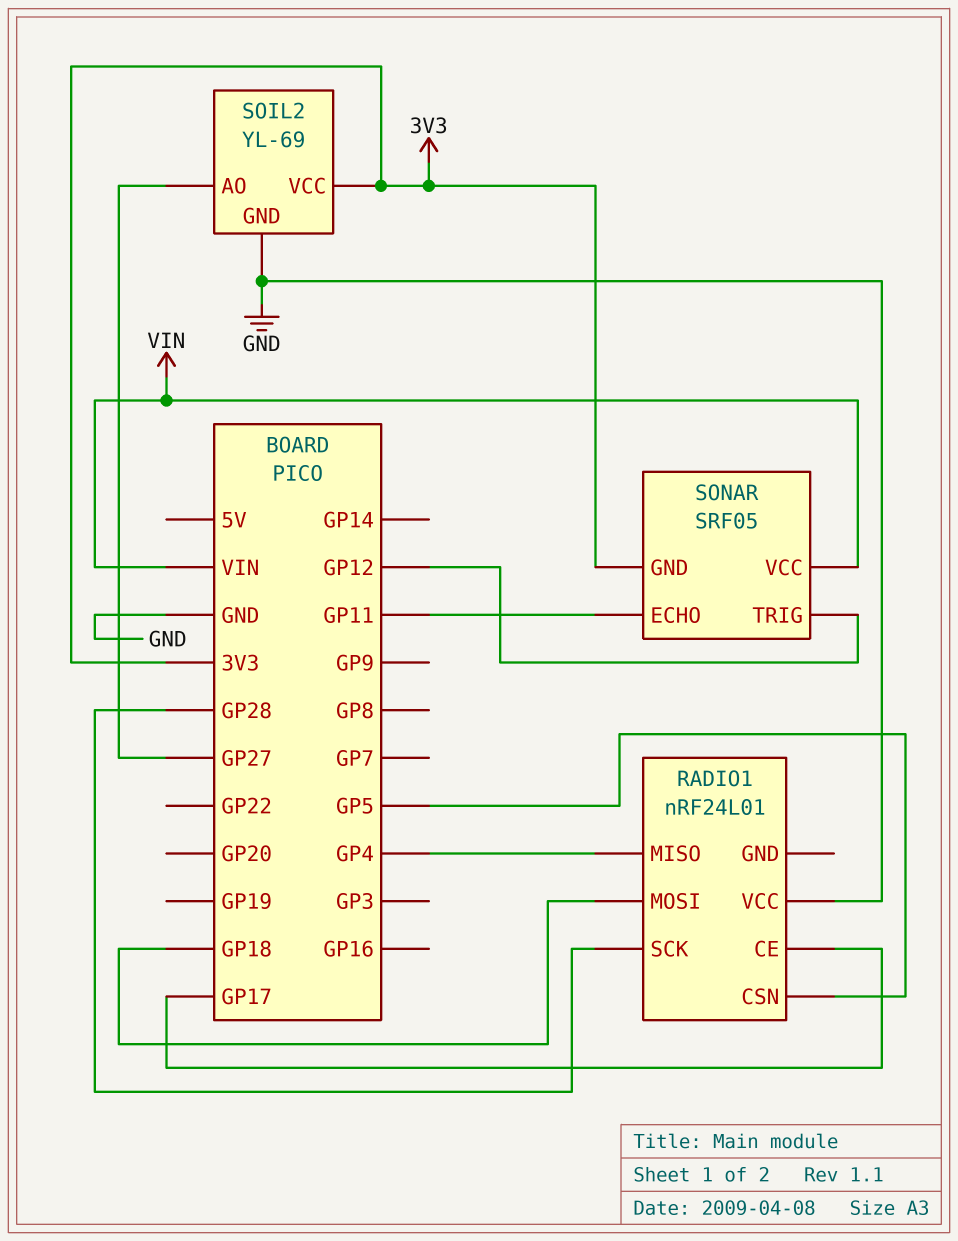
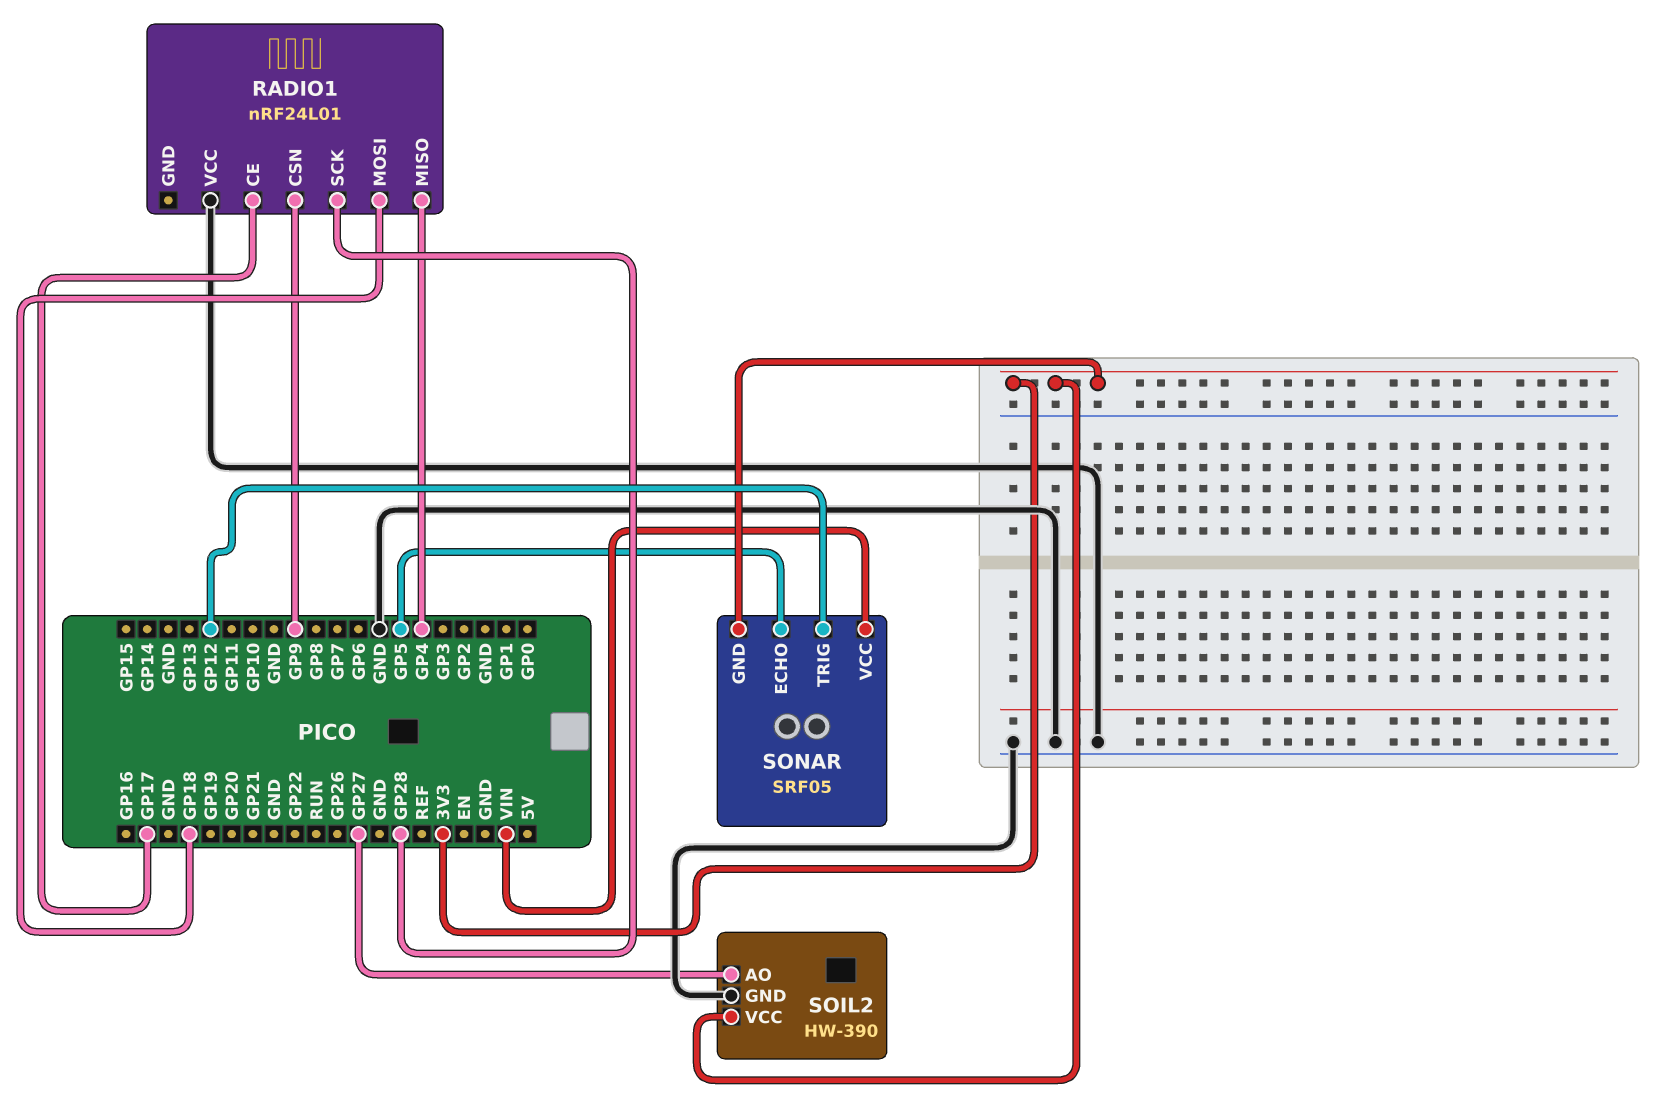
RADIO1 pin CSN: GP5 -> GP9
SOIL2: YL-69 -> HW-390
SONAR pin ECHO: GP11 -> GP5

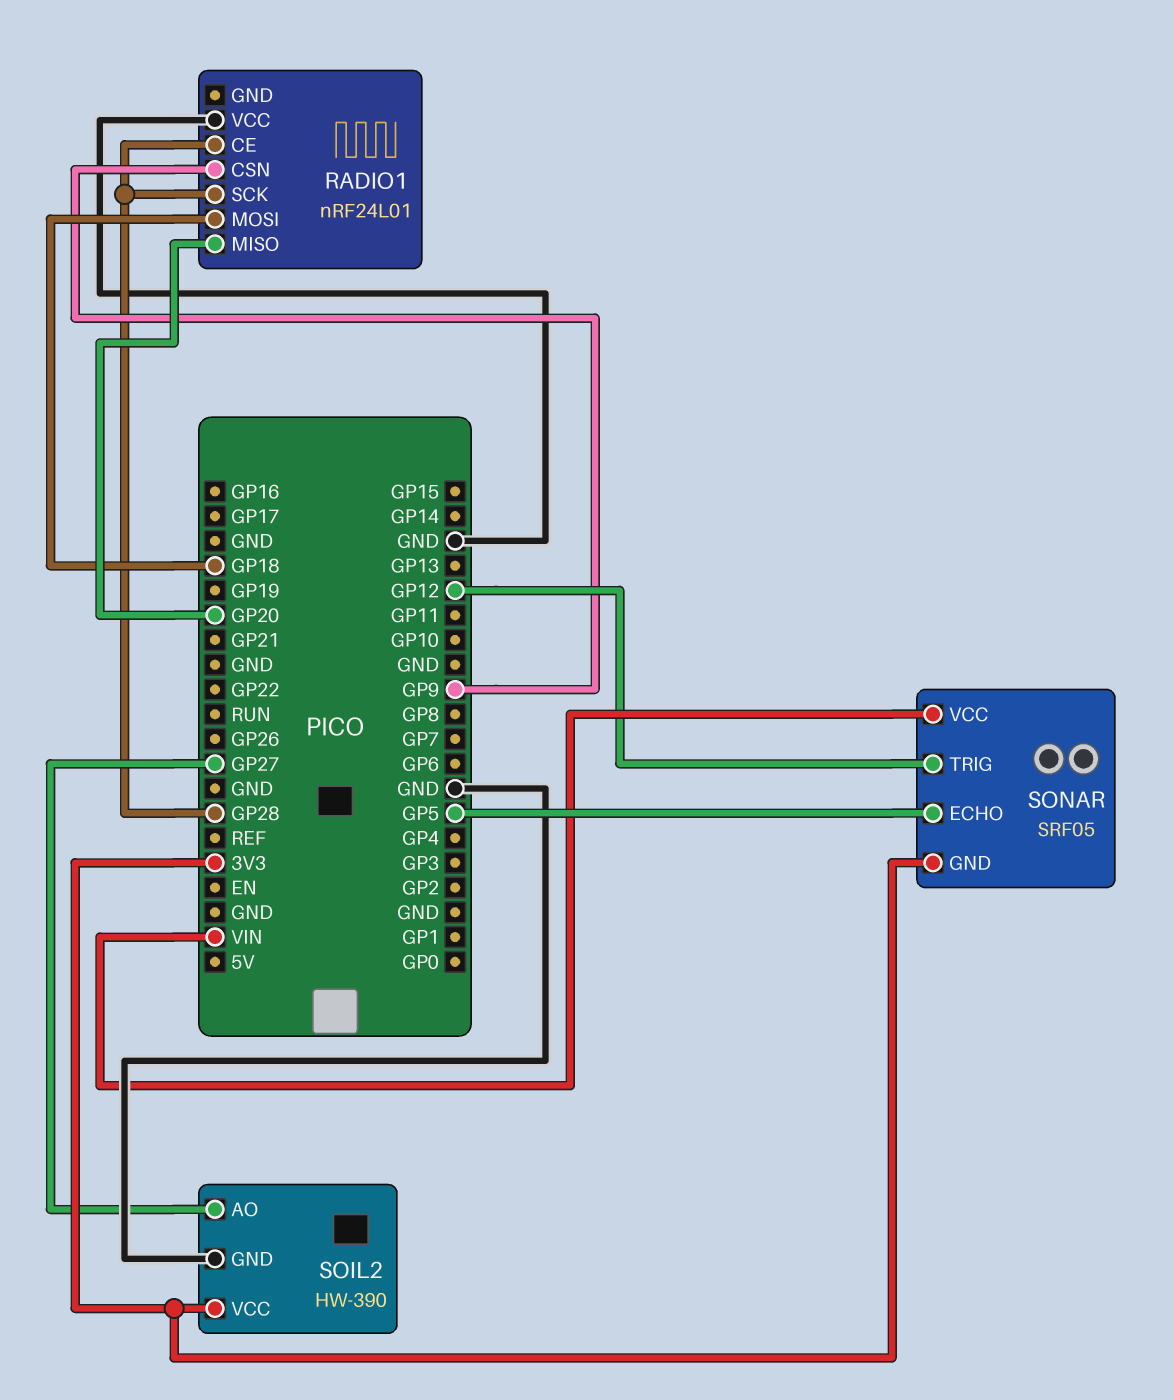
RADIO1 pin CE: GP17 -> GP28
RADIO1 pin MISO: GP4 -> GP20

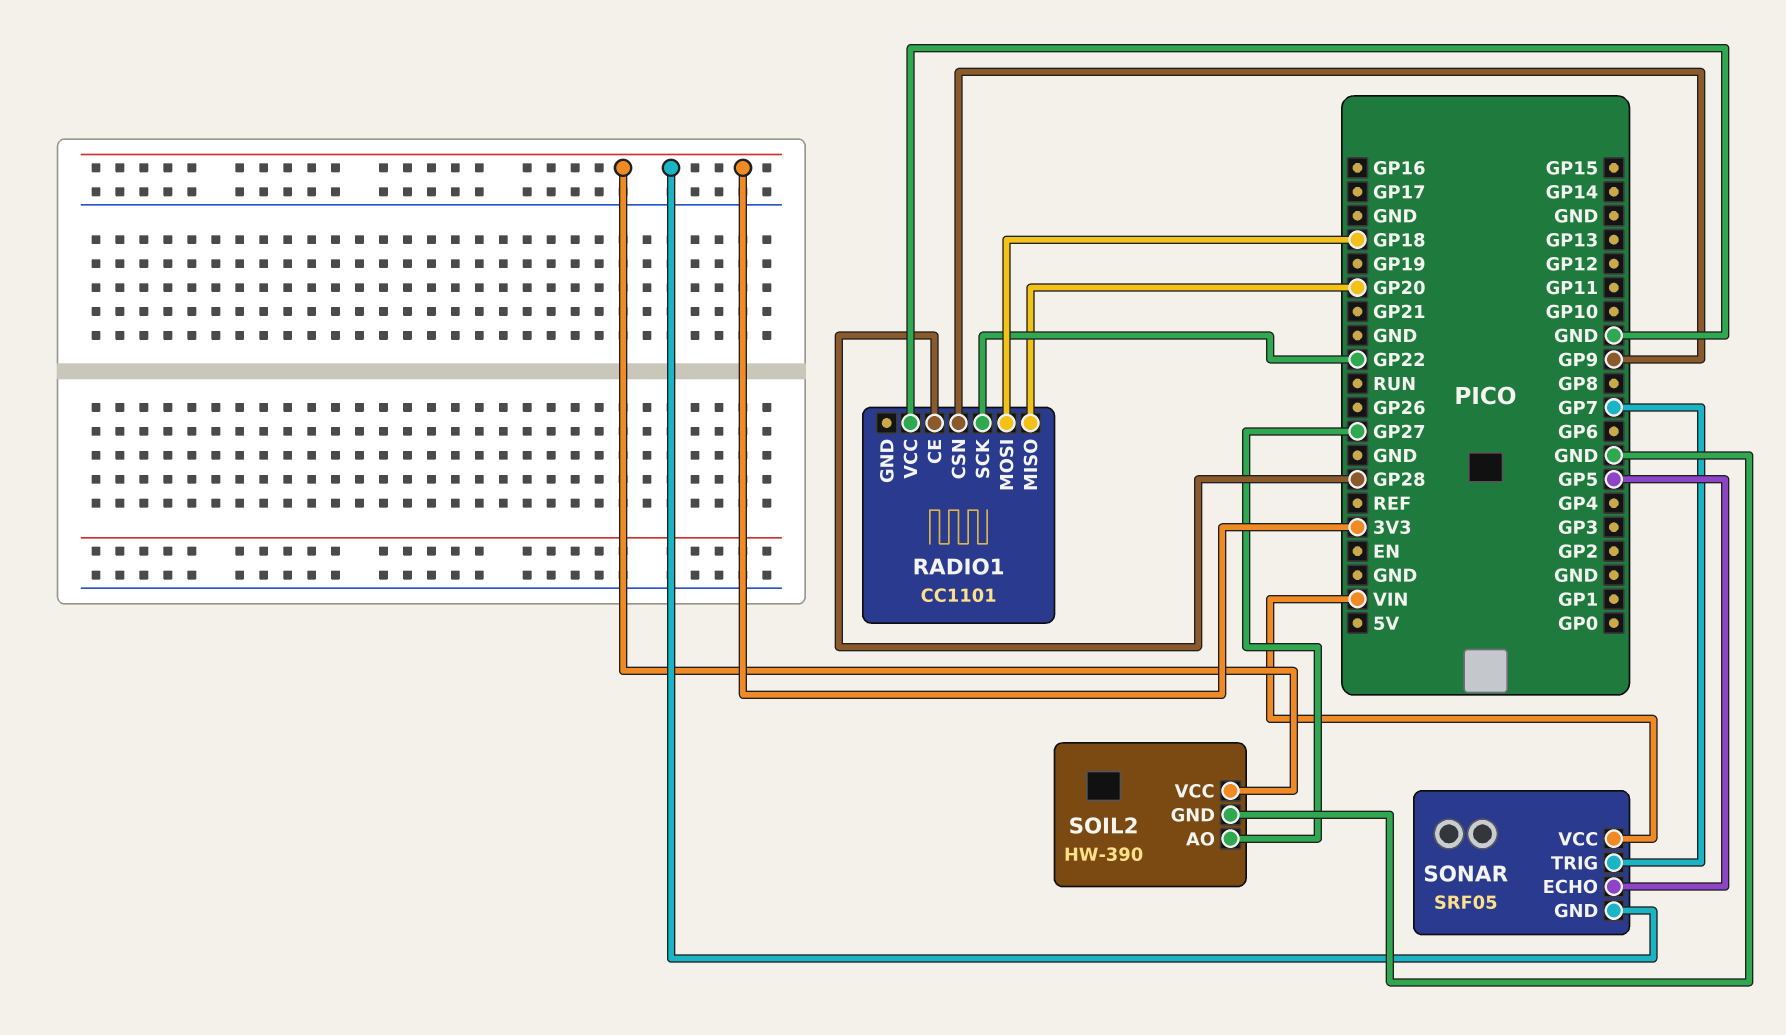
RADIO1: nRF24L01 -> CC1101
RADIO1 pin SCK: GP28 -> GP22
SONAR pin TRIG: GP12 -> GP7

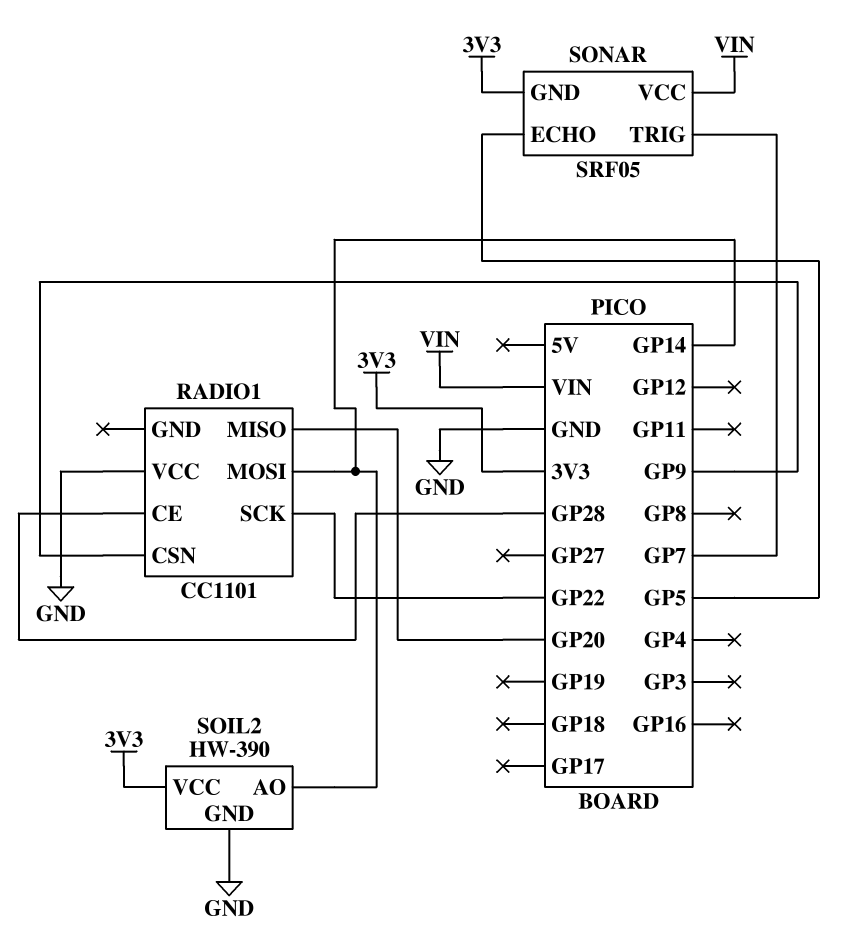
RADIO1 pin MOSI: GP18 -> GP14
SOIL2 pin AO: GP27 -> GP14

